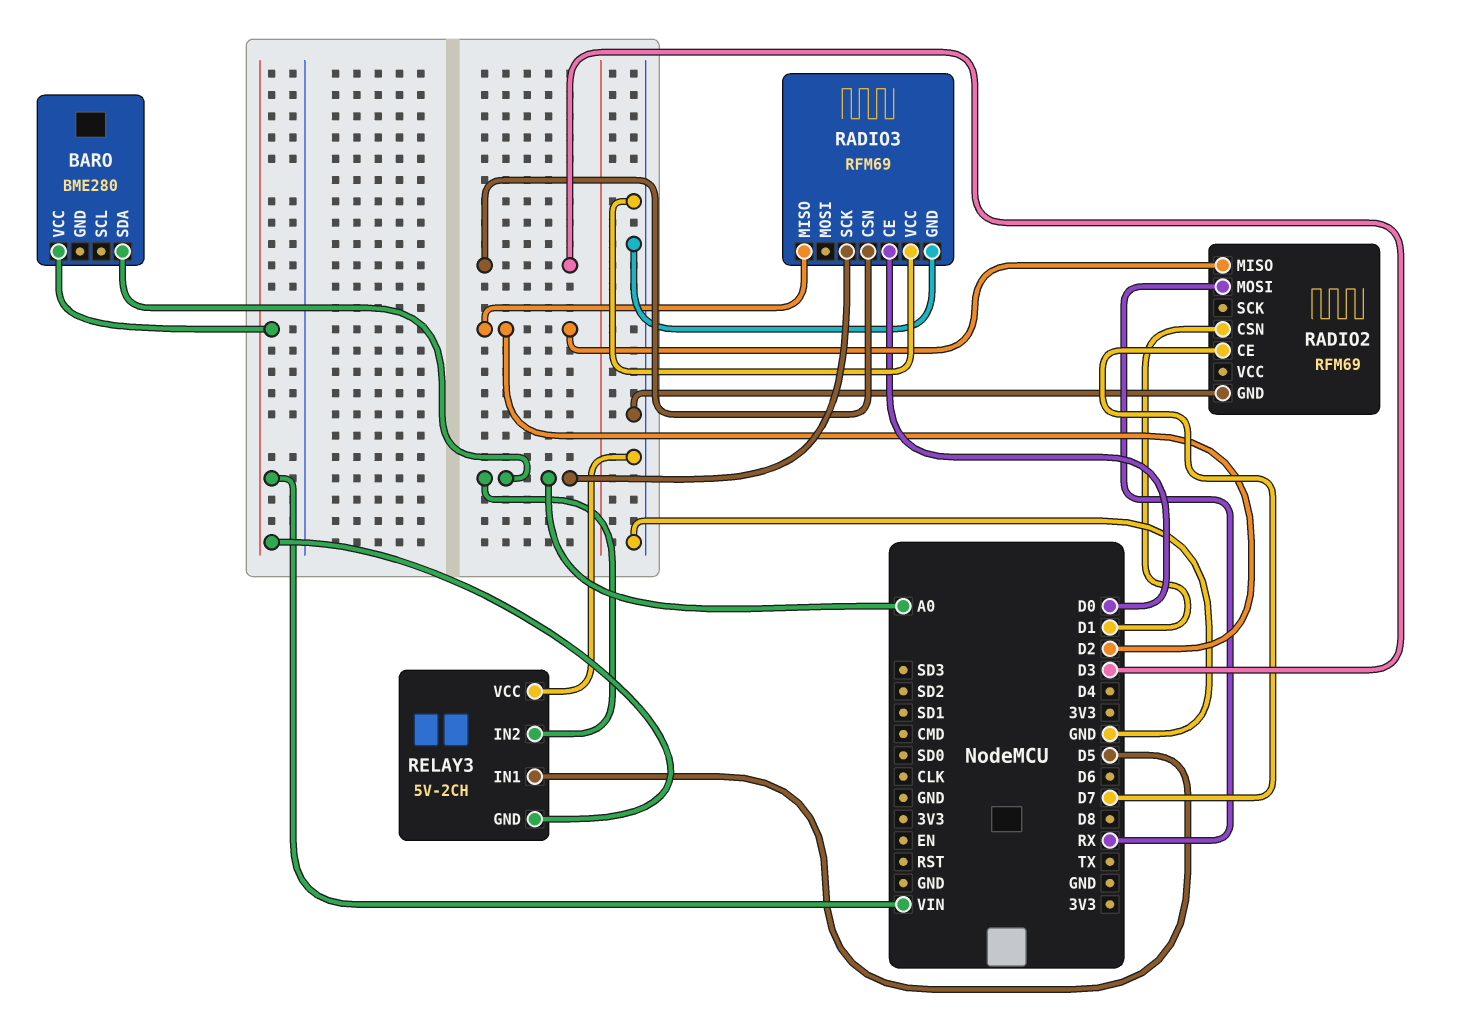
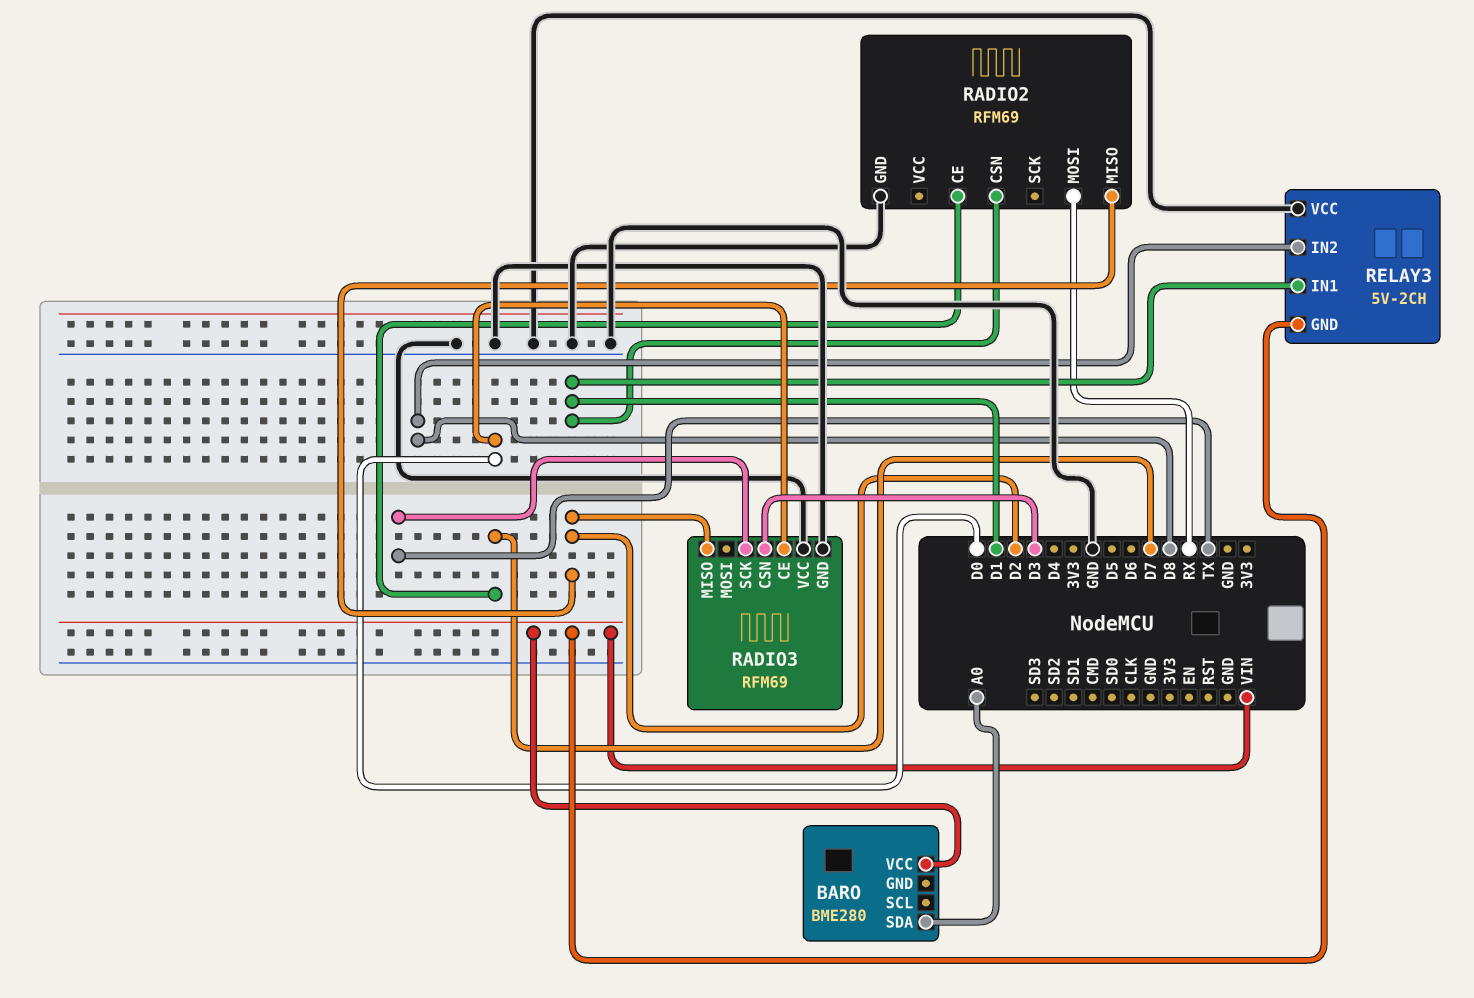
RADIO3 pin SCK: A0 -> TX
RELAY3 pin IN1: D5 -> D1
RELAY3 pin IN2: A0 -> D8

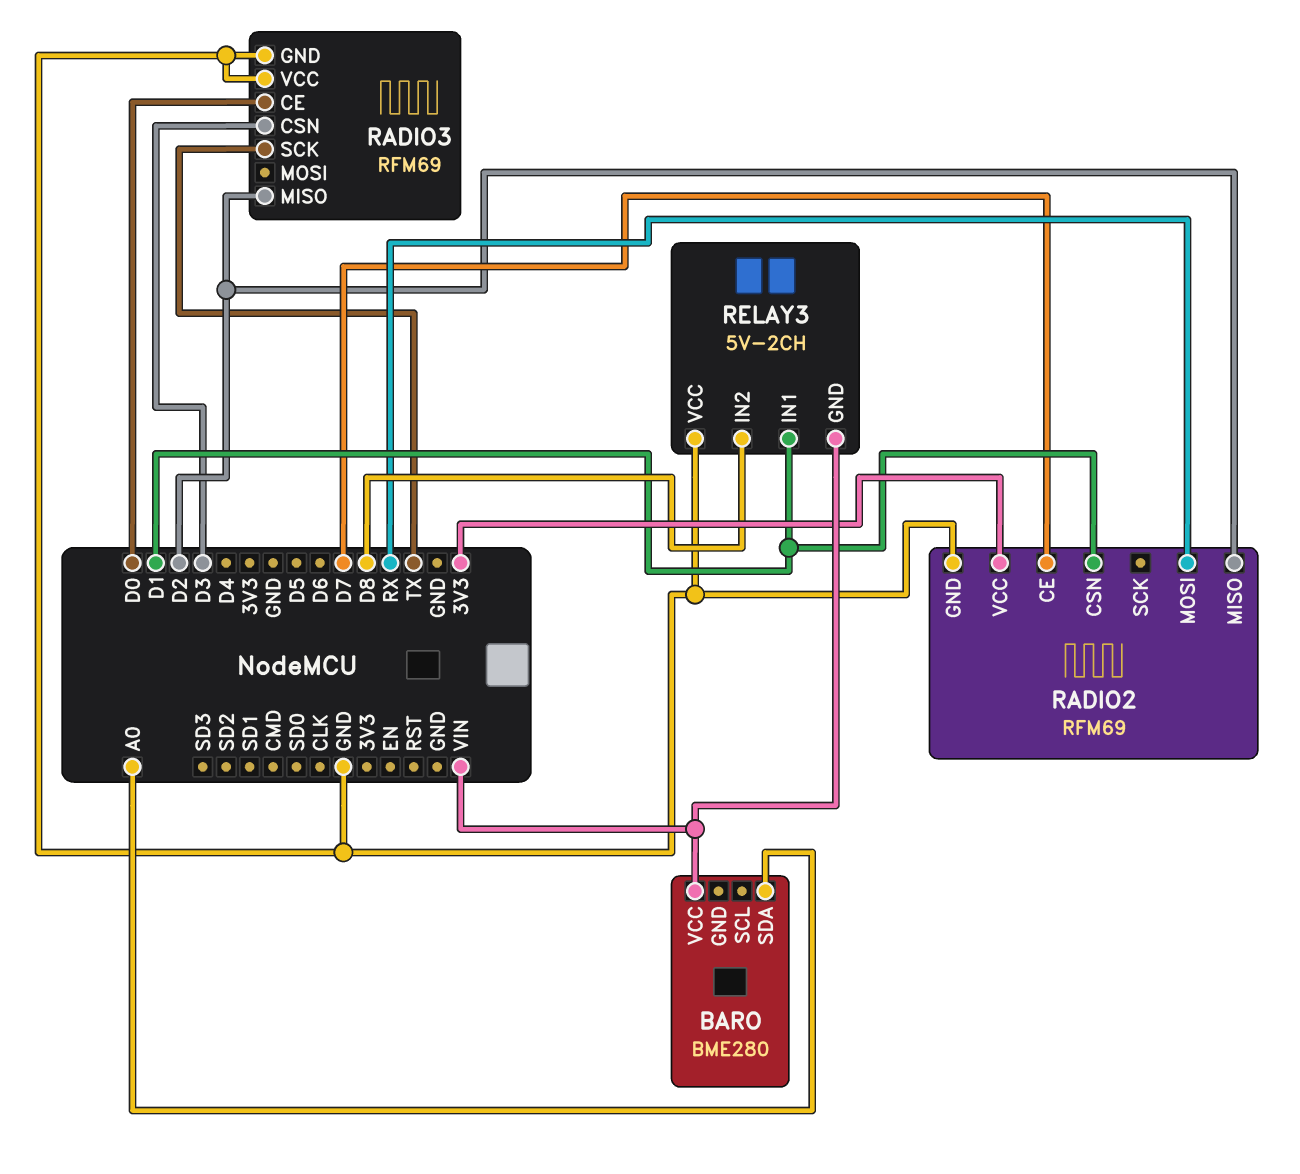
RADIO2 pin VCC: none -> 3V3

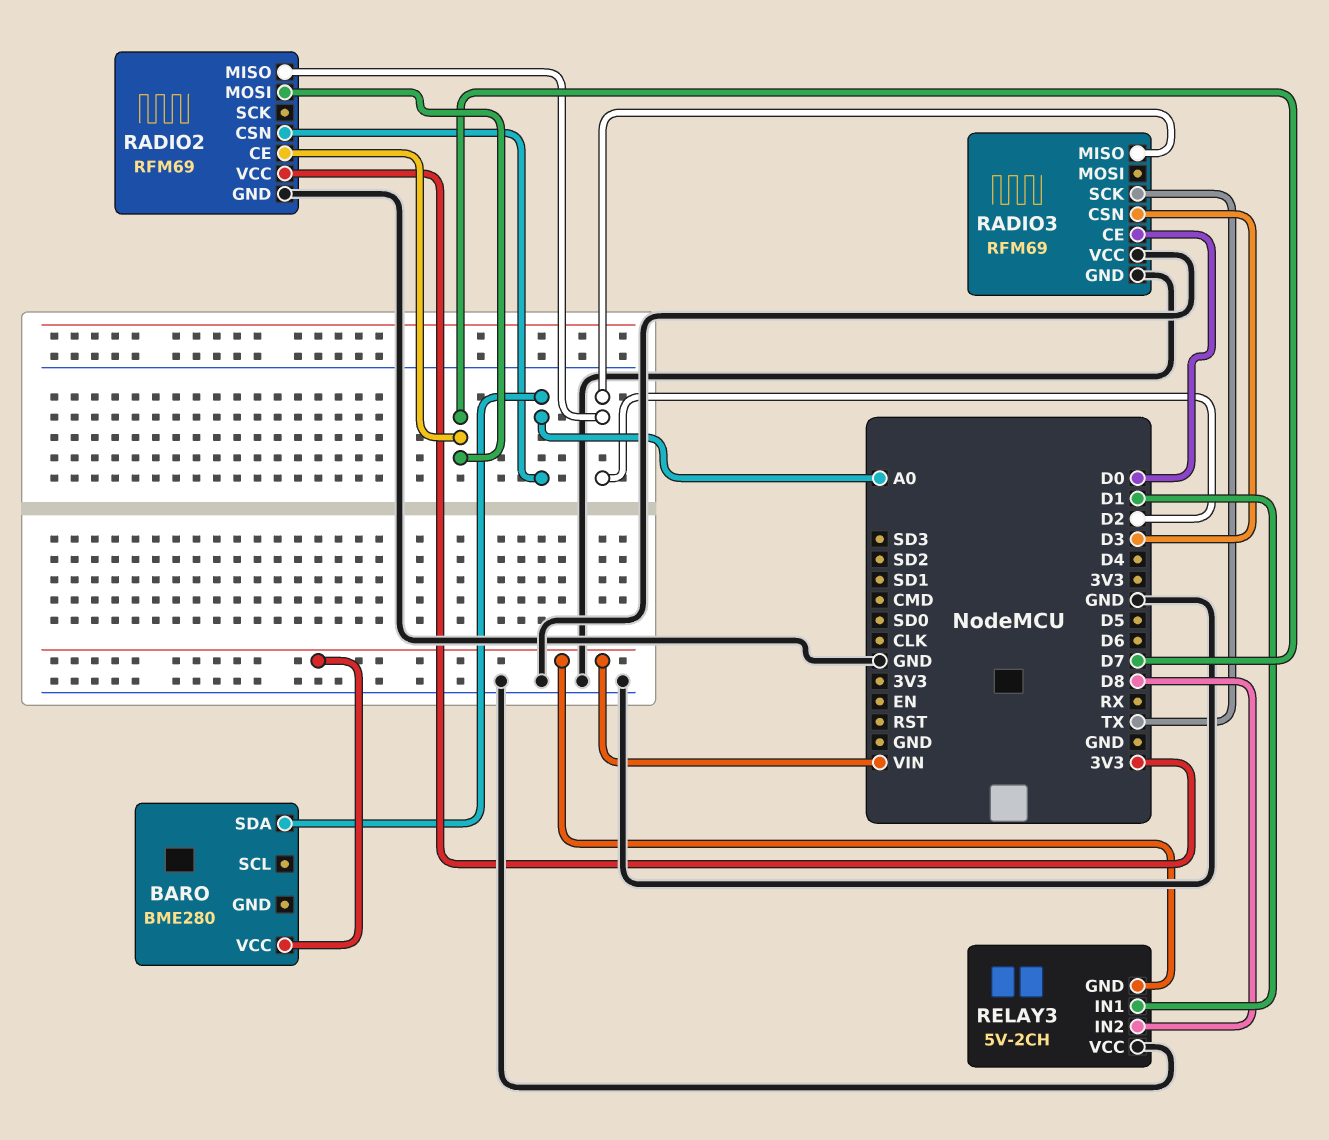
RADIO2 pin CSN: D1 -> A0
RADIO2 pin MOSI: RX -> D7

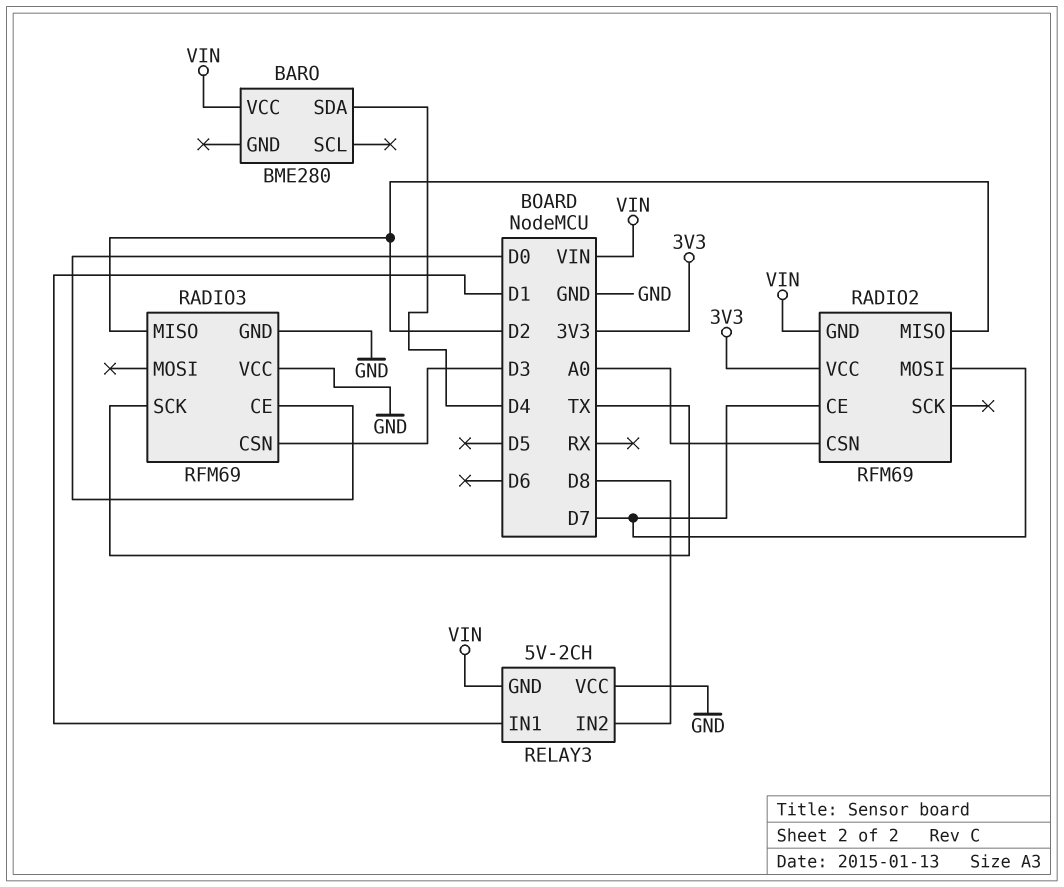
BARO pin SDA: A0 -> D4
RADIO2 pin GND: GND -> VIN

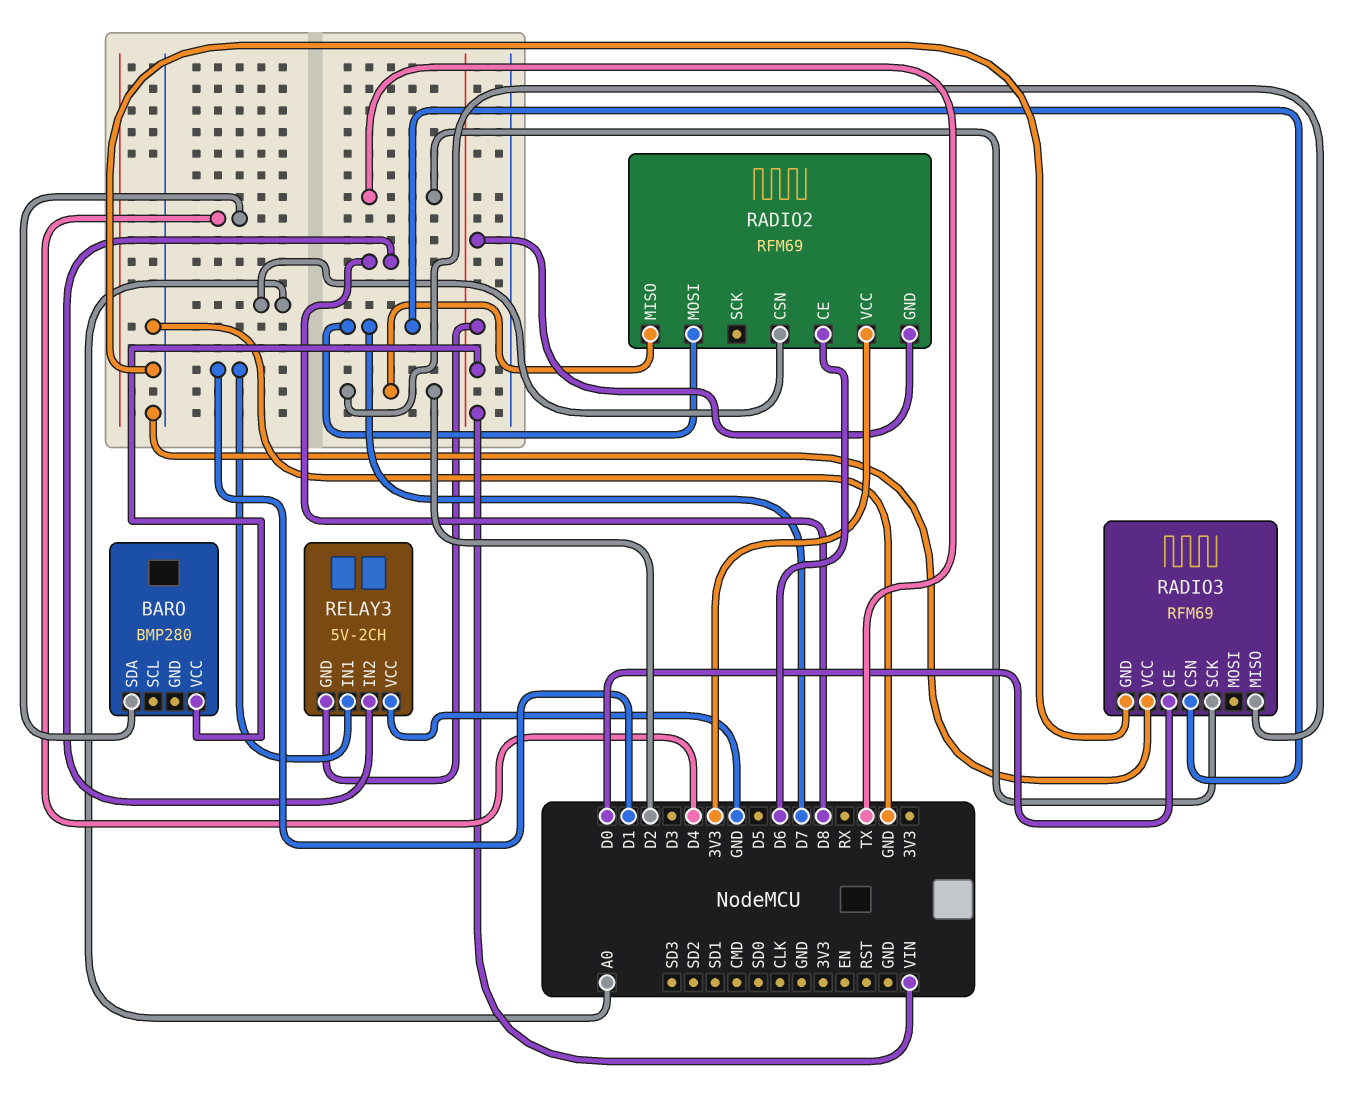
BARO: BME280 -> BMP280
RADIO2 pin CE: D7 -> D6
RADIO3 pin CSN: D3 -> D7

